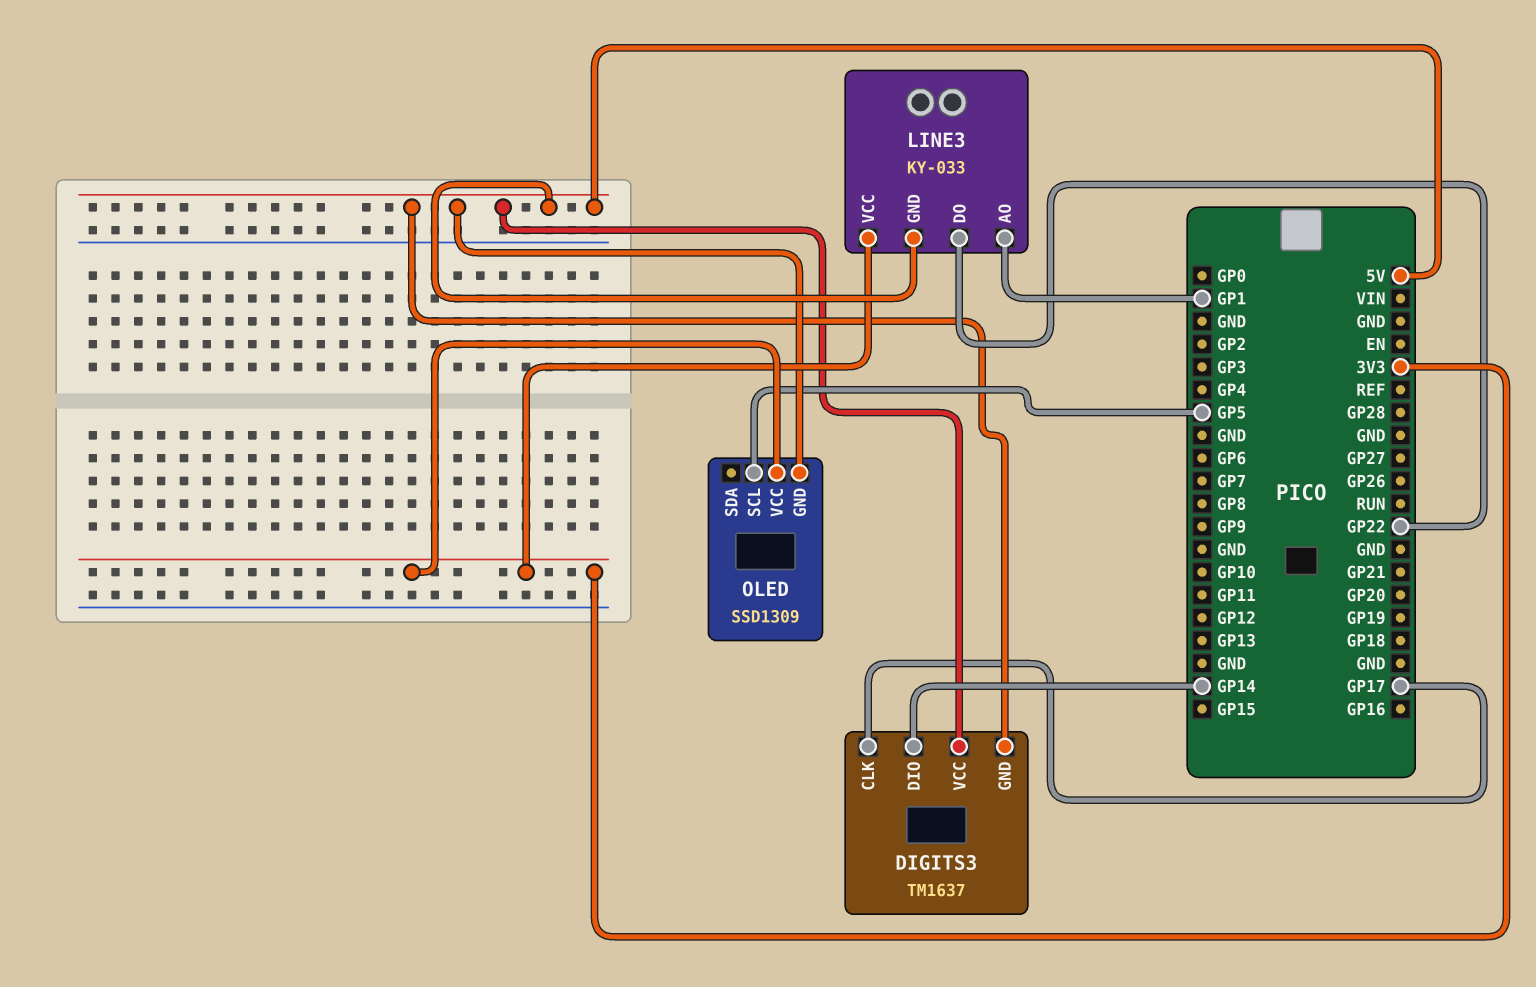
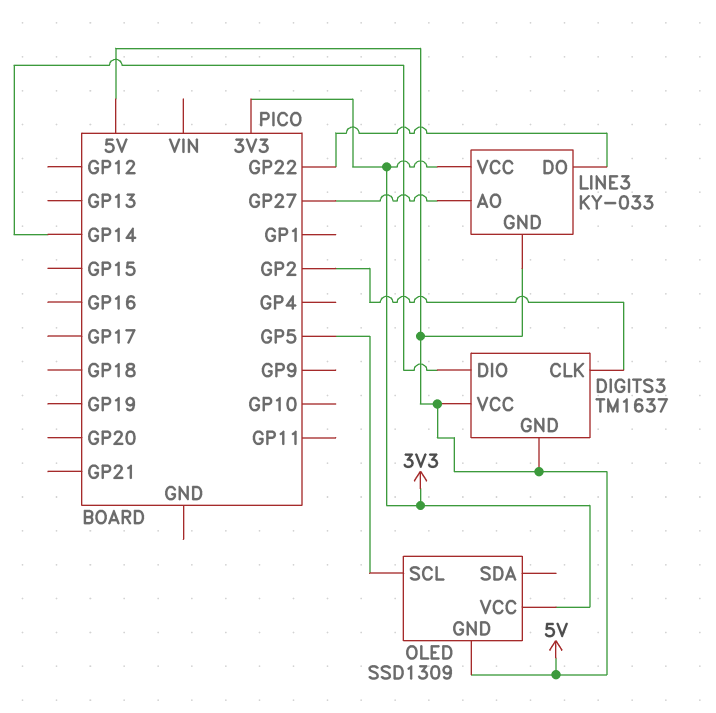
DIGITS3 pin CLK: GP17 -> GP2
LINE3 pin AO: GP1 -> GP27

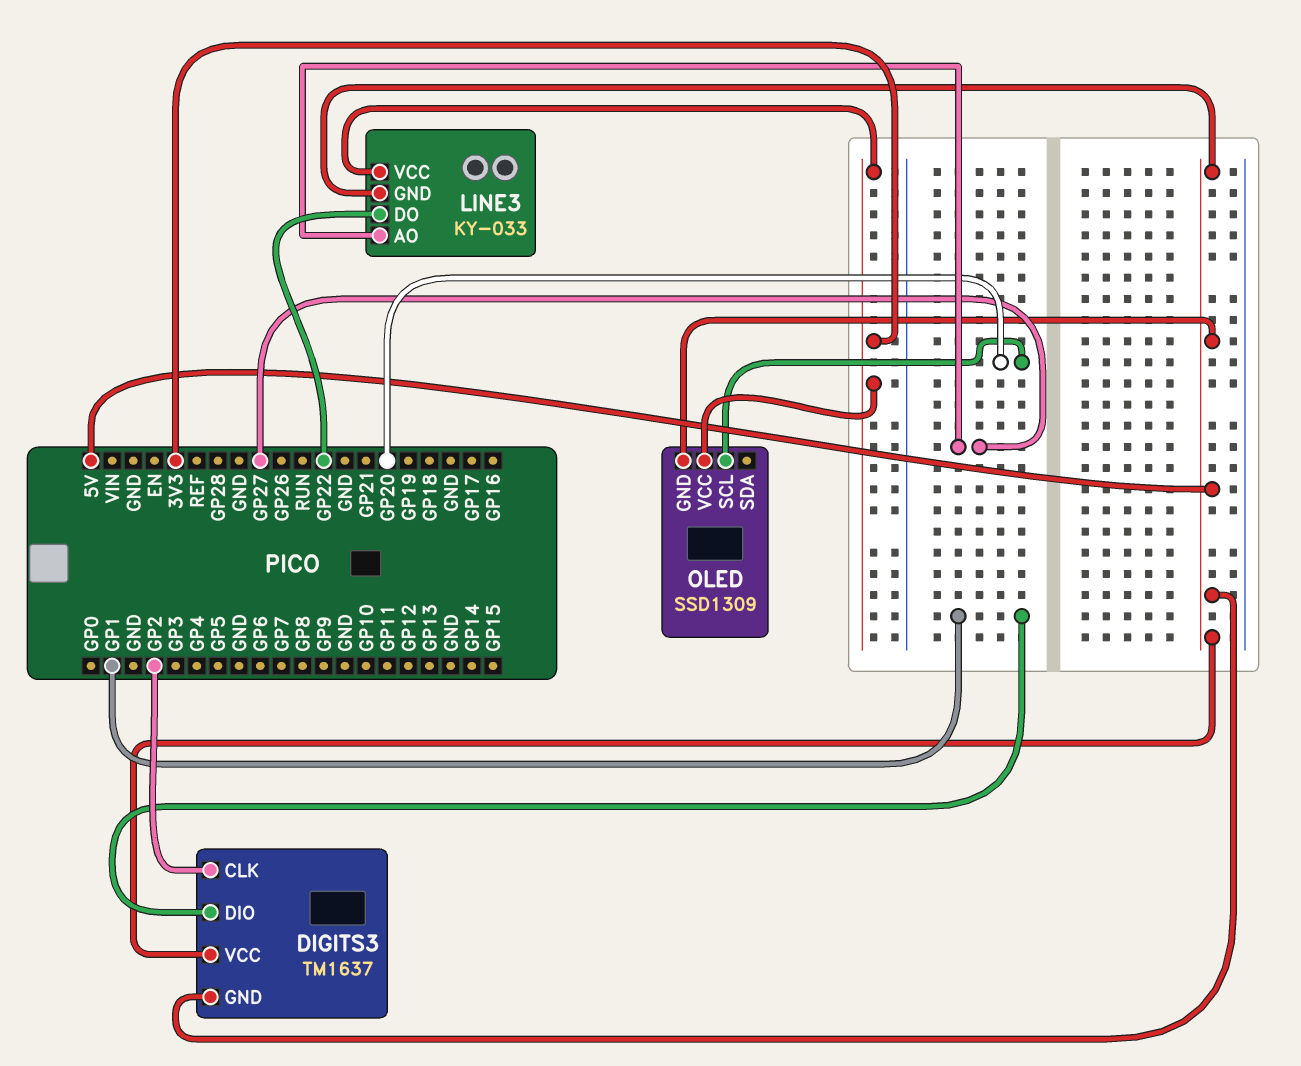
DIGITS3 pin DIO: GP14 -> GP1
OLED pin SCL: GP5 -> GP20

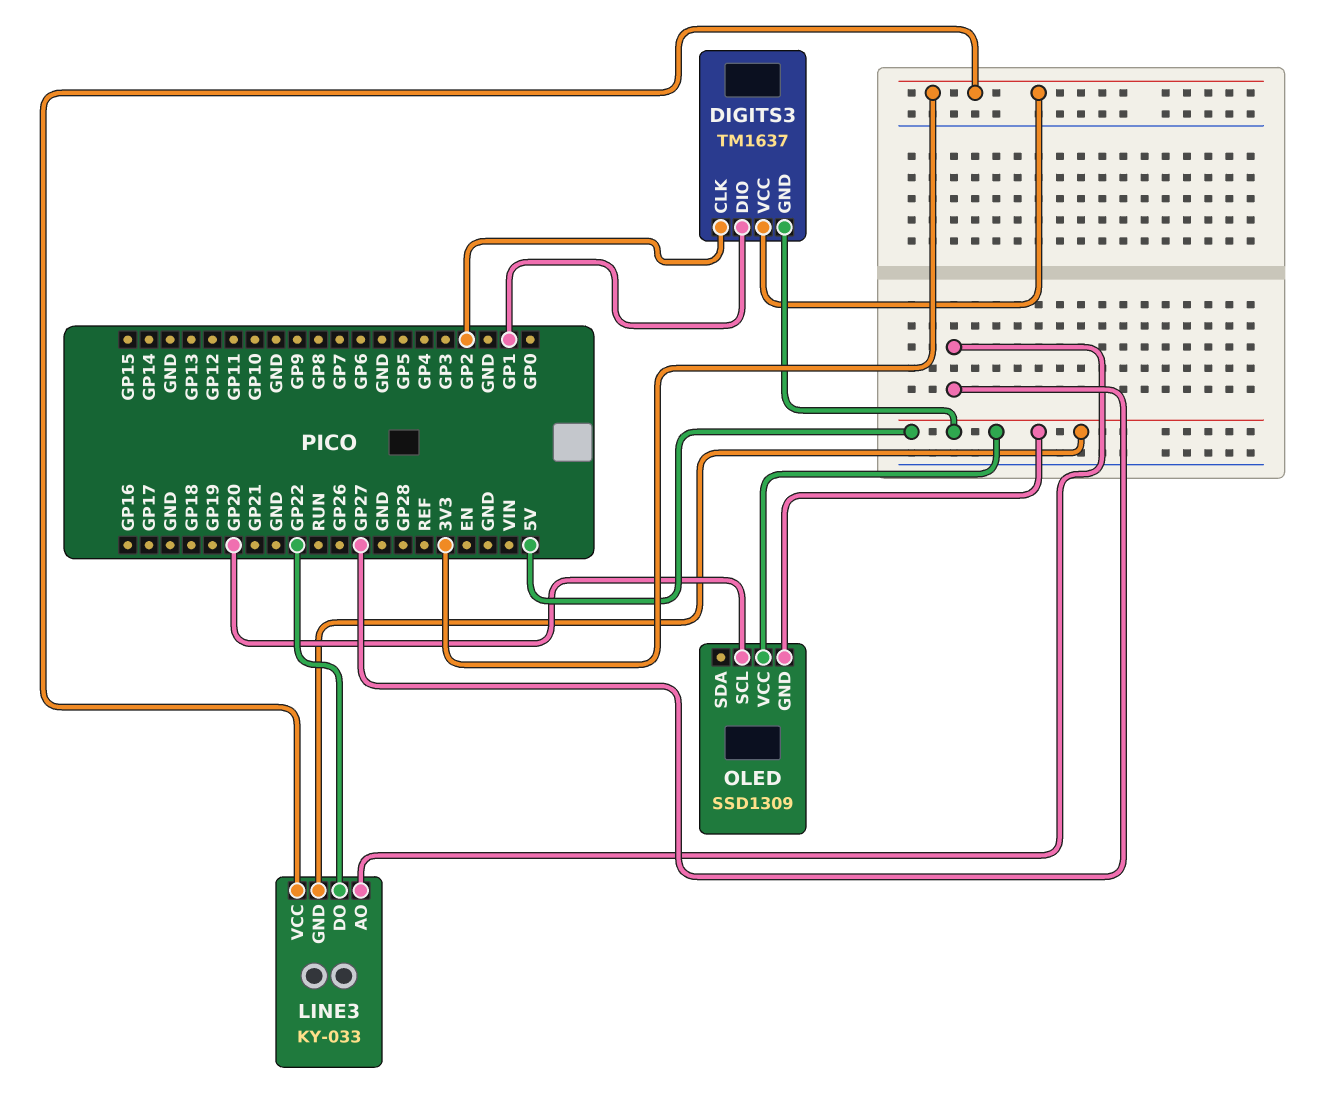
DIGITS3 pin VCC: 5V -> 3V3
OLED pin VCC: 3V3 -> 5V

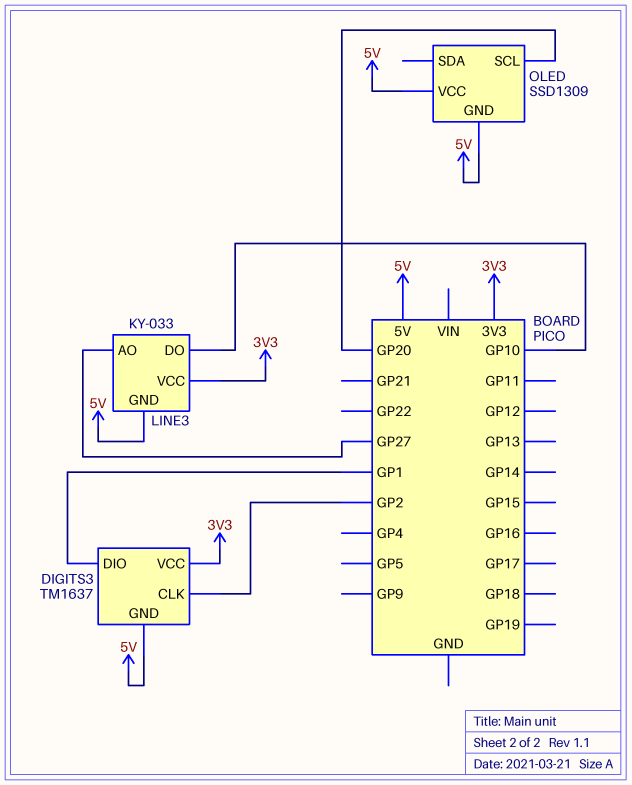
LINE3 pin DO: GP22 -> GP10

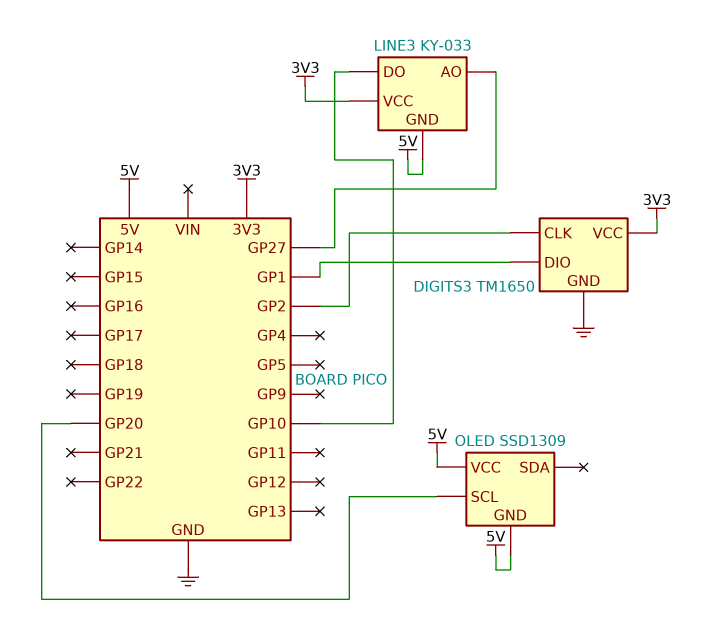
DIGITS3: TM1637 -> TM1650
DIGITS3 pin GND: 5V -> GND

